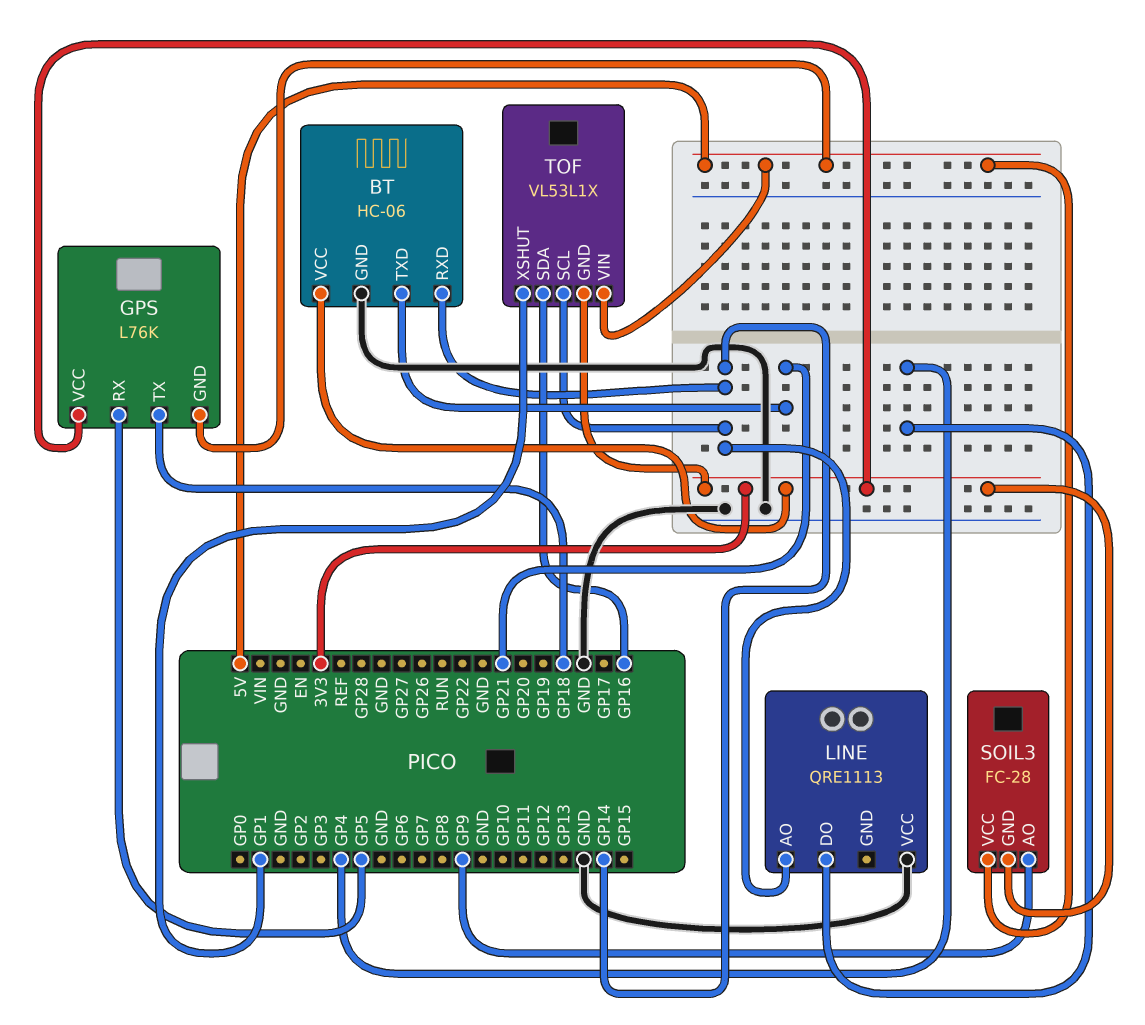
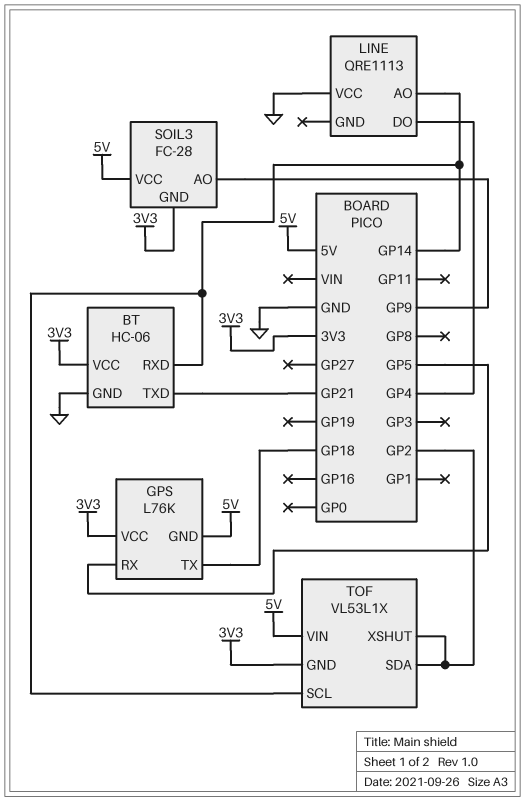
TOF pin SDA: GP16 -> GP2
TOF pin XSHUT: GP1 -> GP2

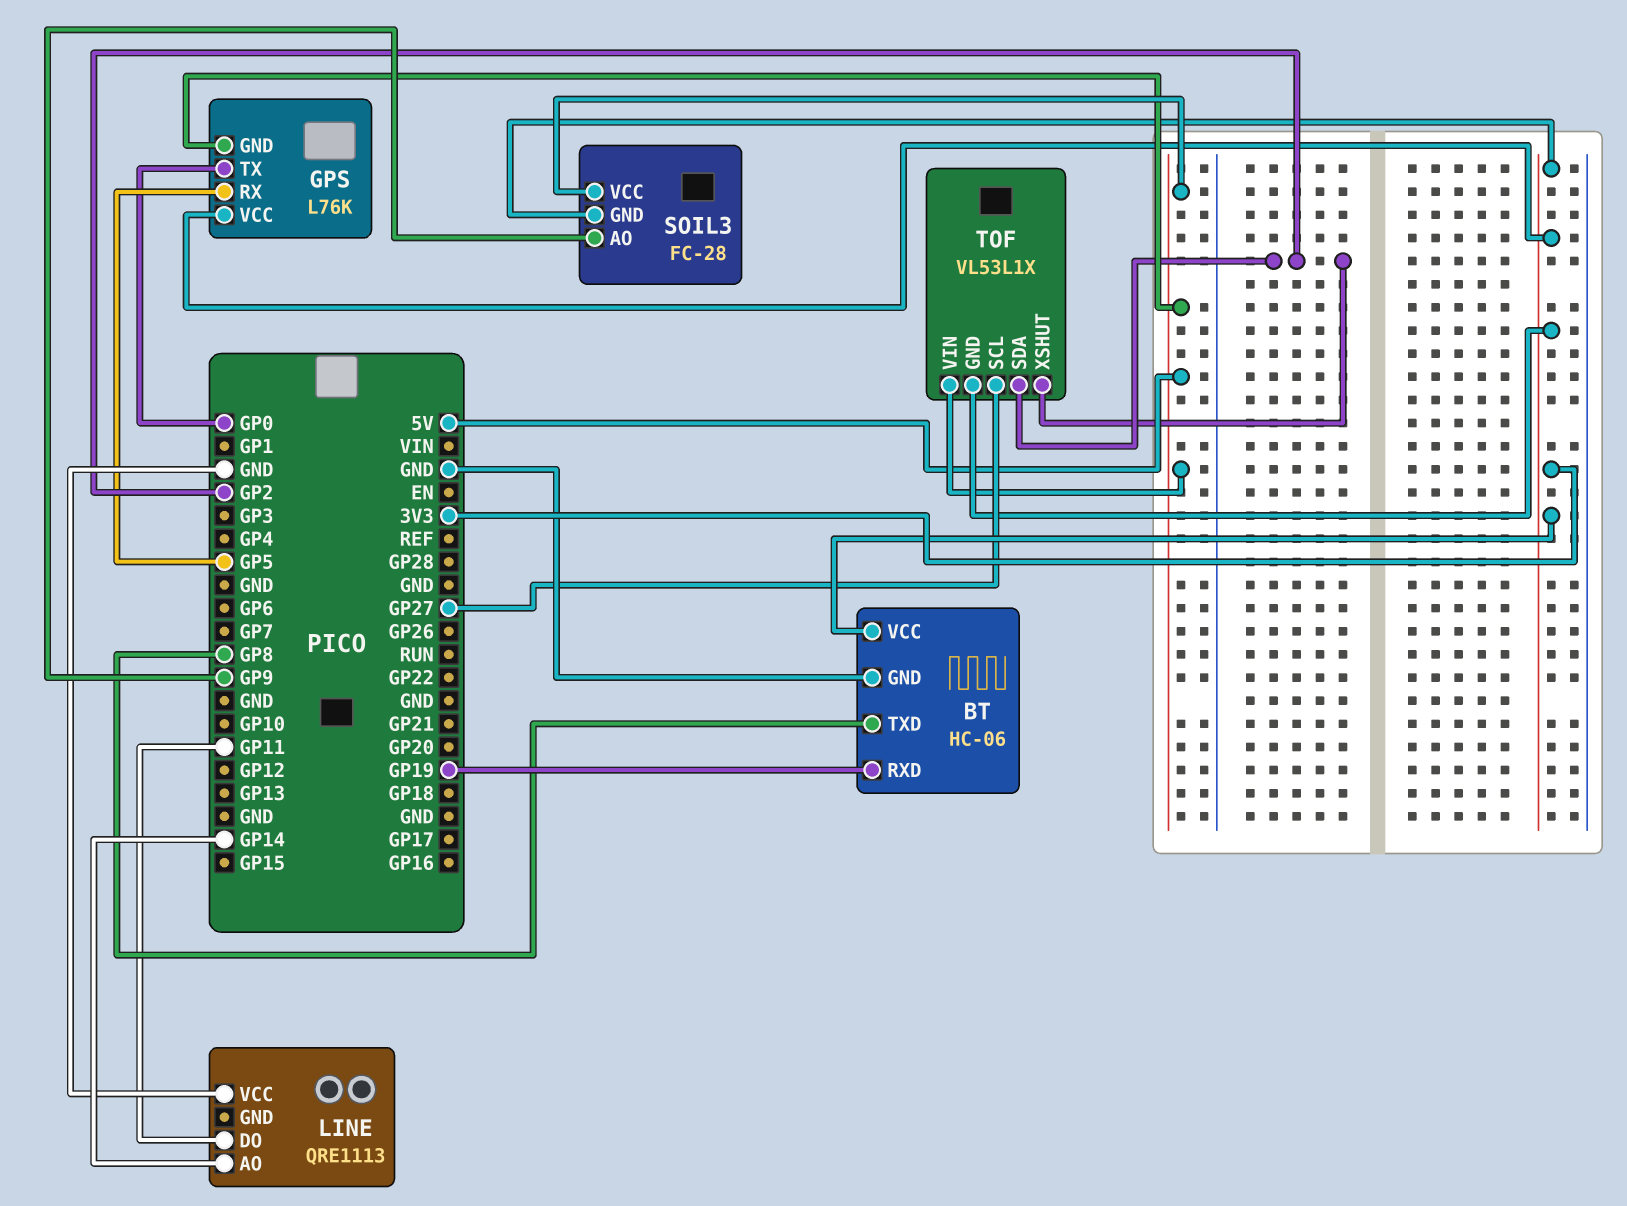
BT pin RXD: GP14 -> GP19
BT pin TXD: GP21 -> GP8
GPS pin TX: GP18 -> GP0
LINE pin DO: GP4 -> GP11
TOF pin SCL: GP14 -> GP27

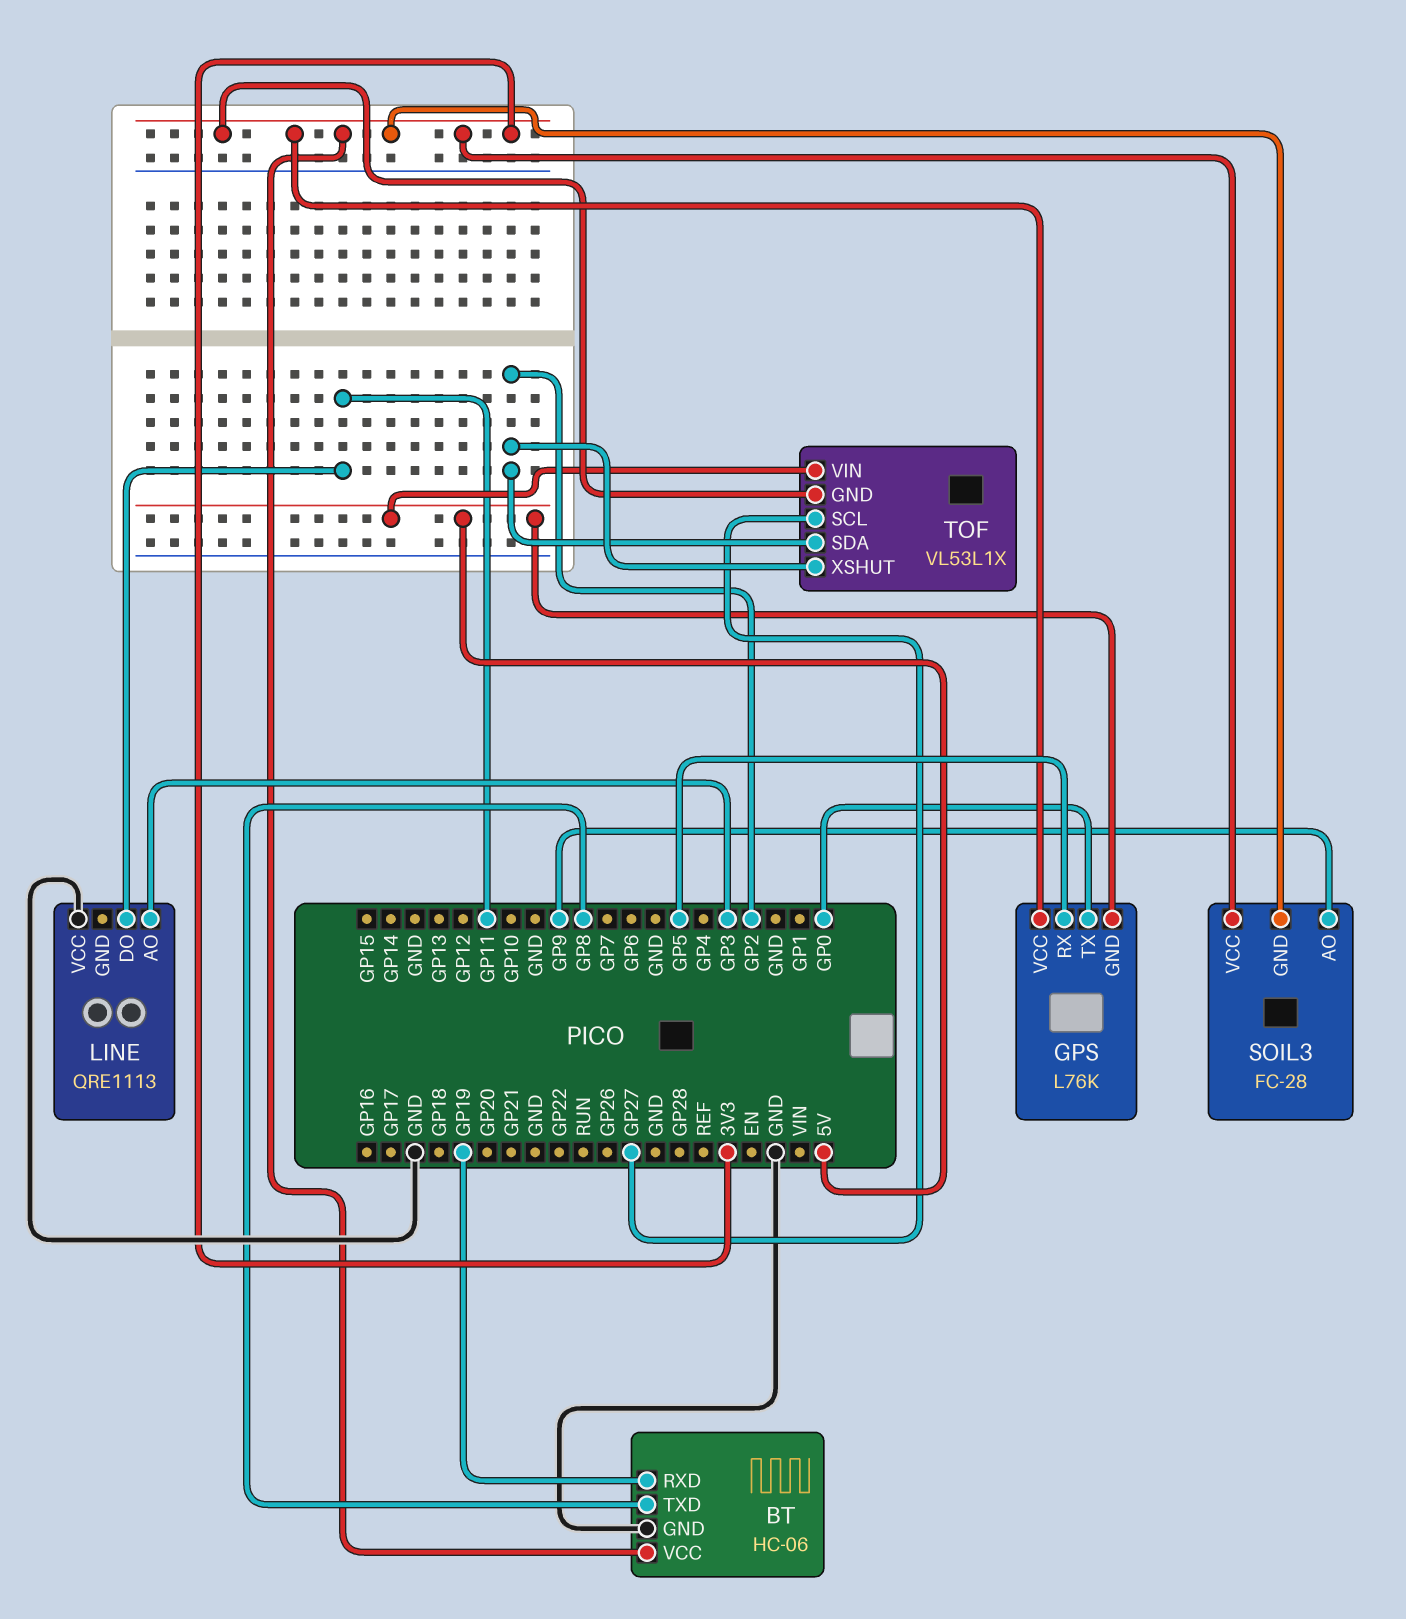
LINE pin AO: GP14 -> GP3
SOIL3 pin VCC: 5V -> 3V3

